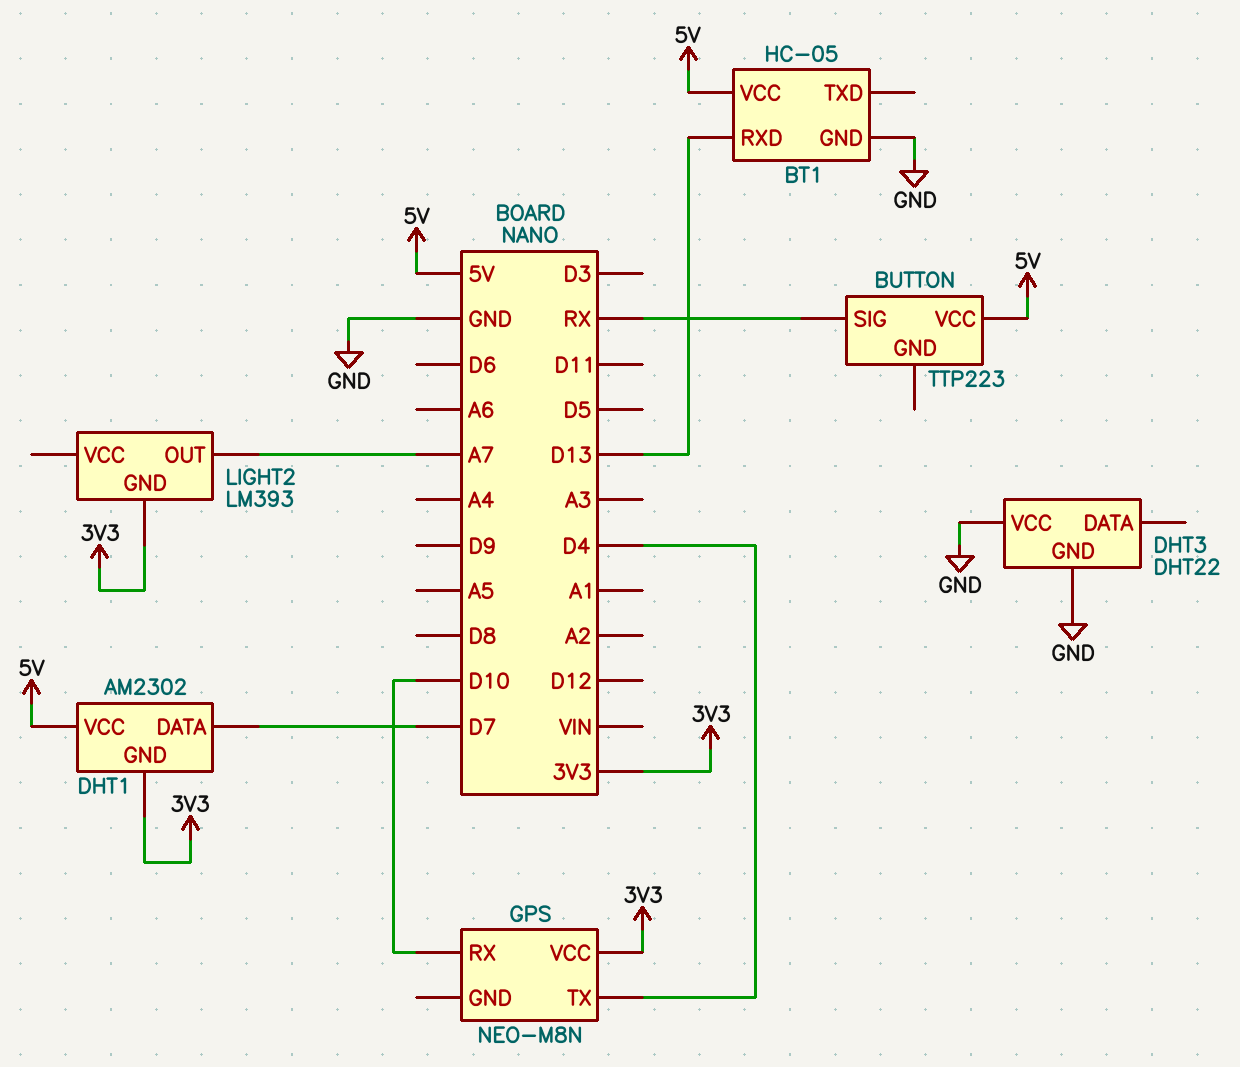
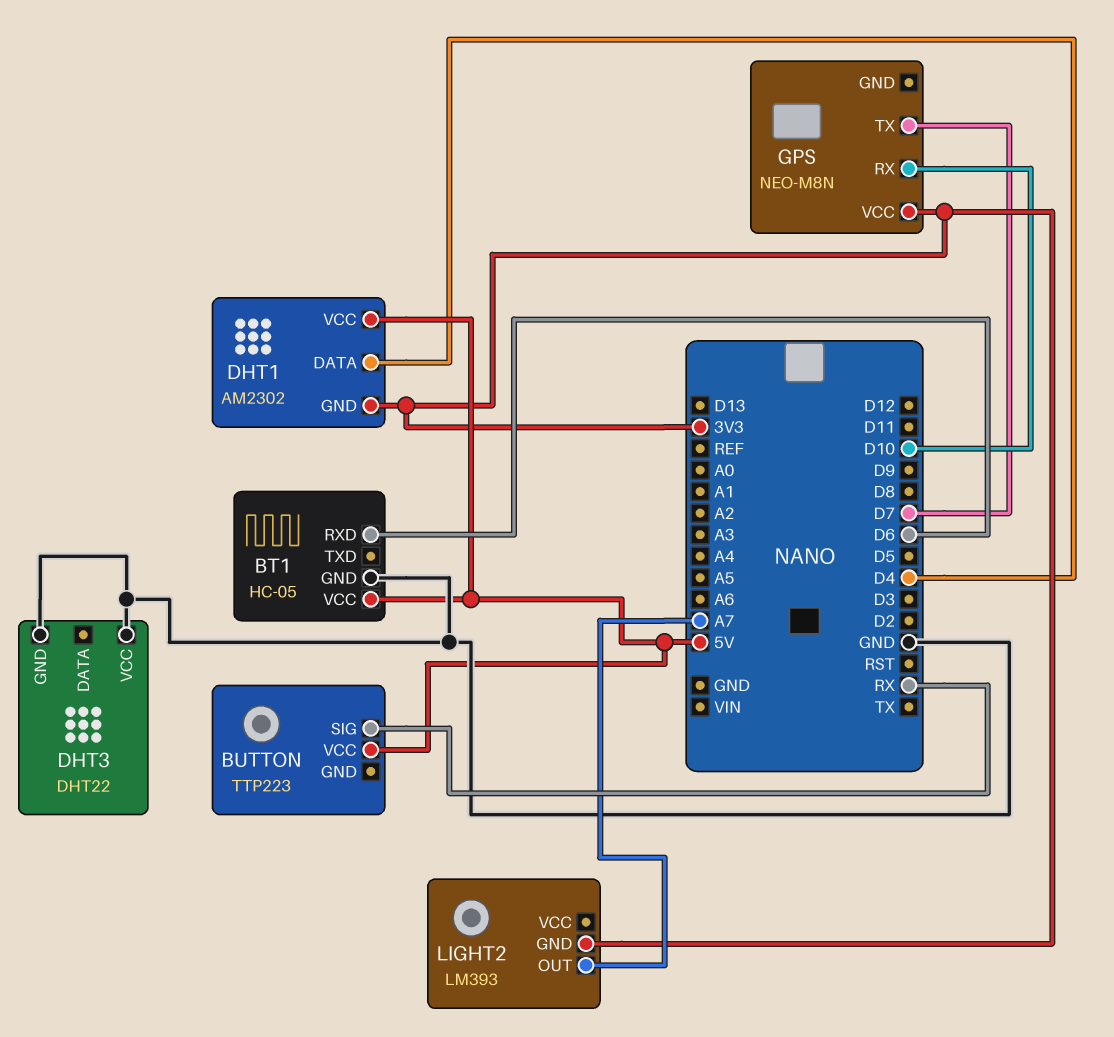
BT1 pin RXD: D13 -> D6
DHT1 pin DATA: D7 -> D4
GPS pin TX: D4 -> D7

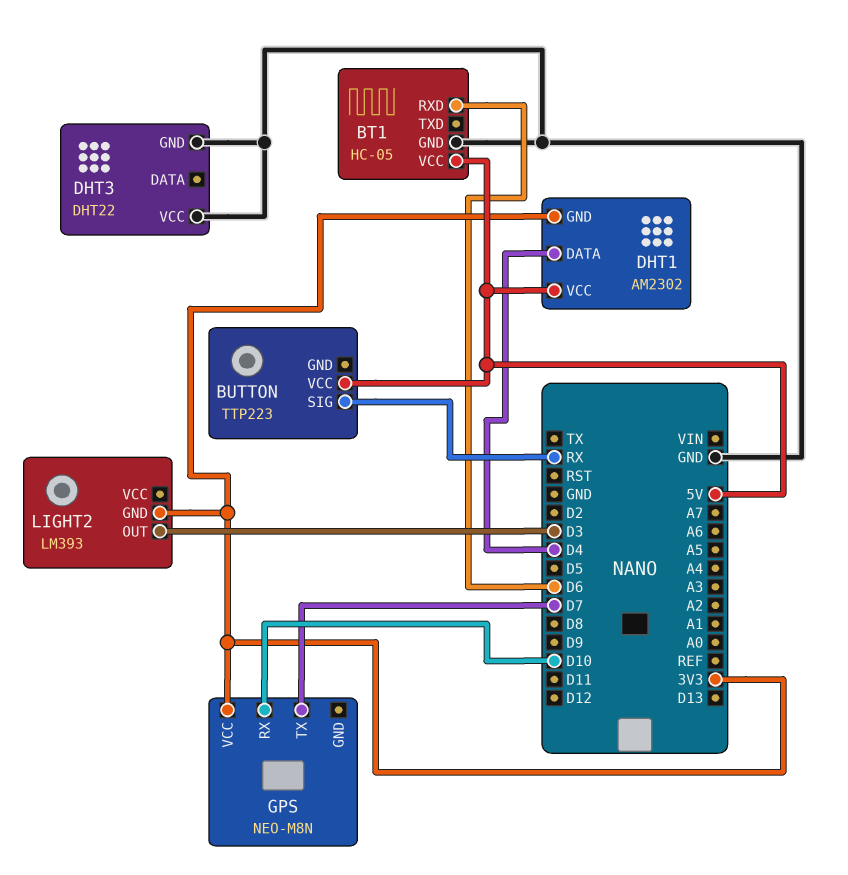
LIGHT2 pin OUT: A7 -> D3

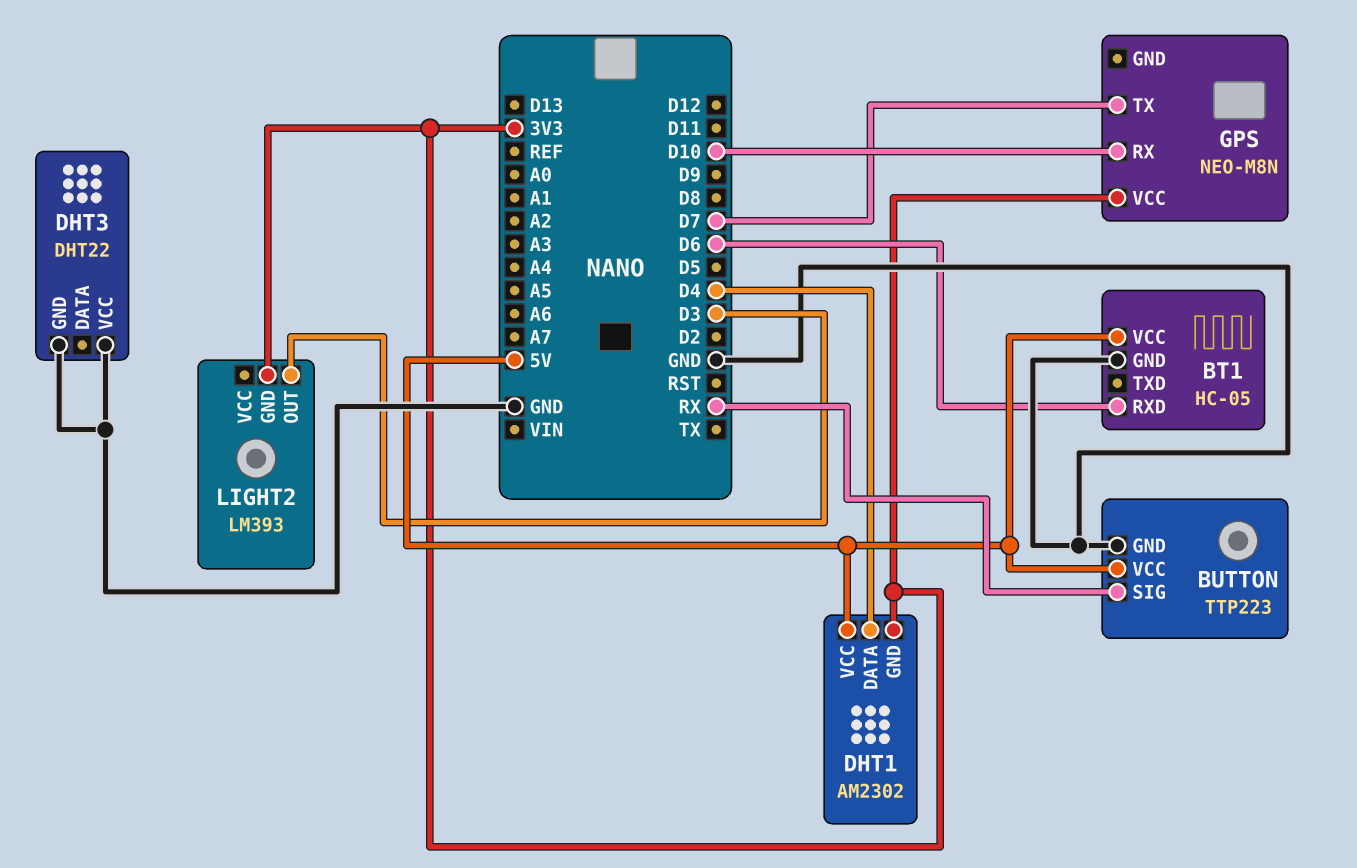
BUTTON pin GND: none -> GND

